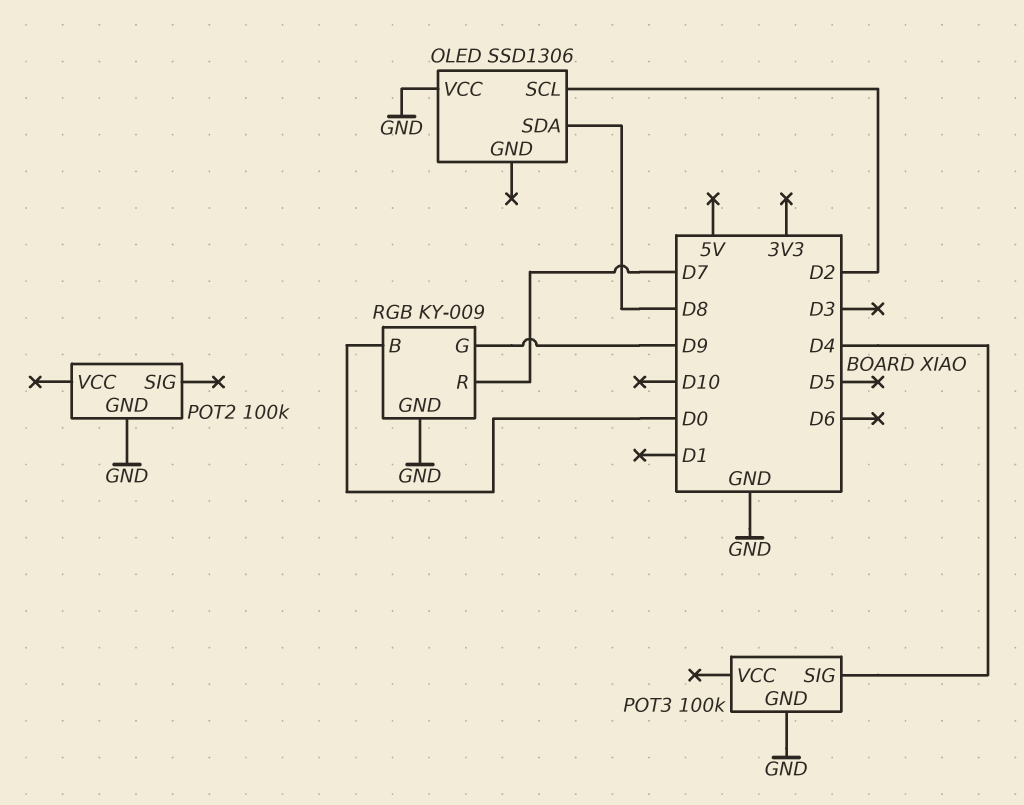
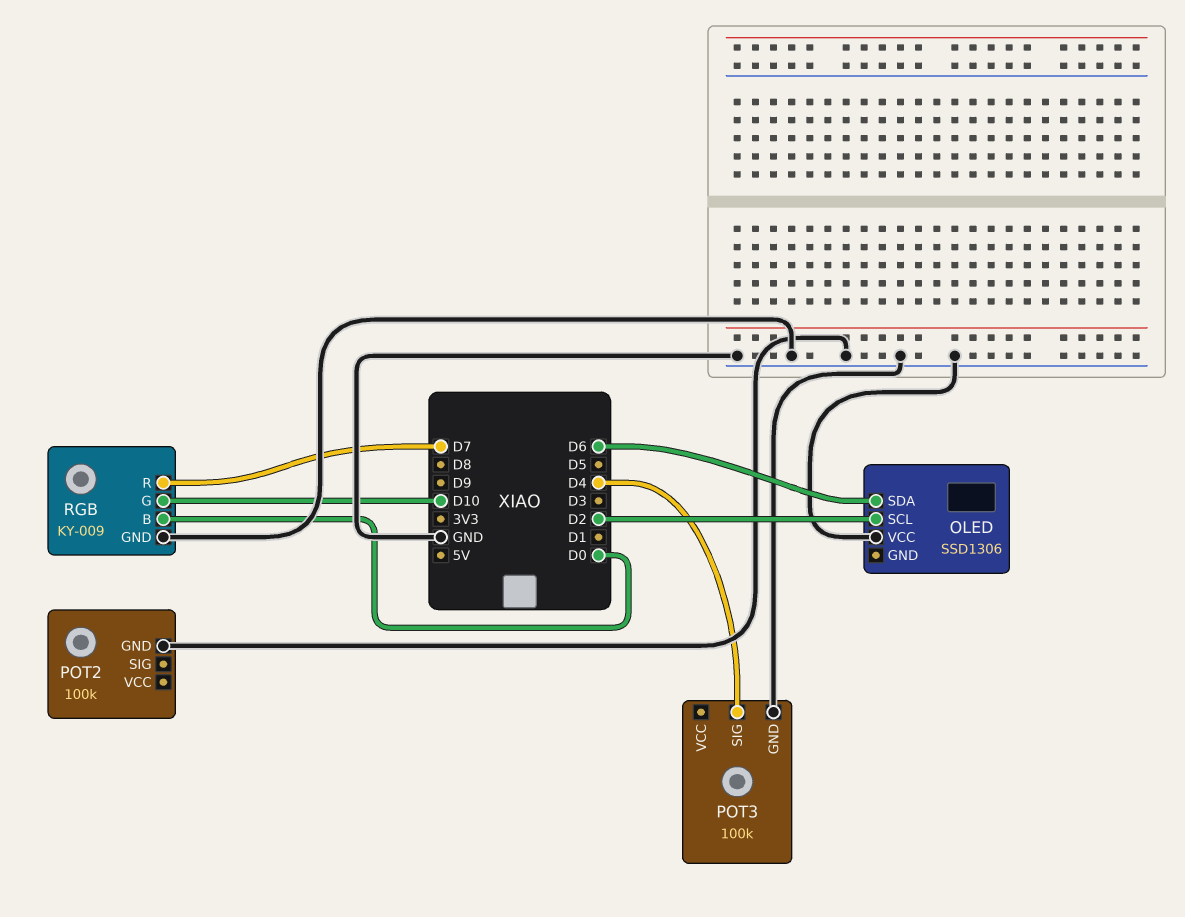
OLED pin SDA: D8 -> D6
RGB pin G: D9 -> D10

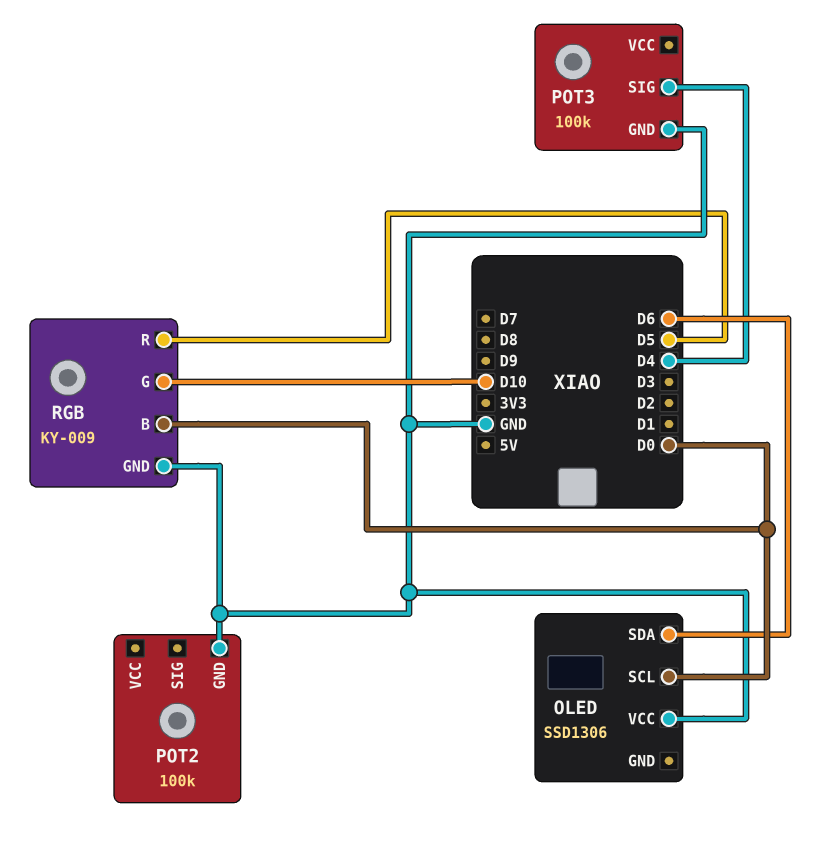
OLED pin SCL: D2 -> D0
RGB pin R: D7 -> D5

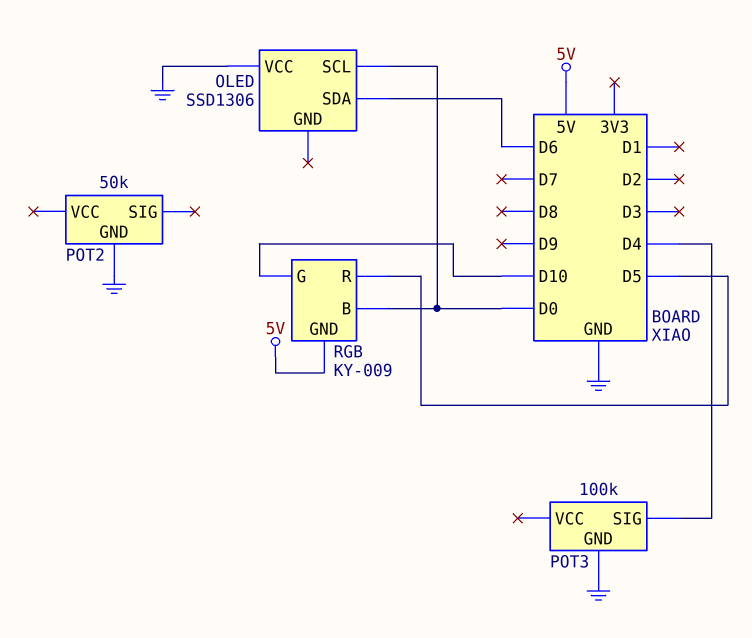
POT2: 100k -> 50k
RGB pin GND: GND -> 5V

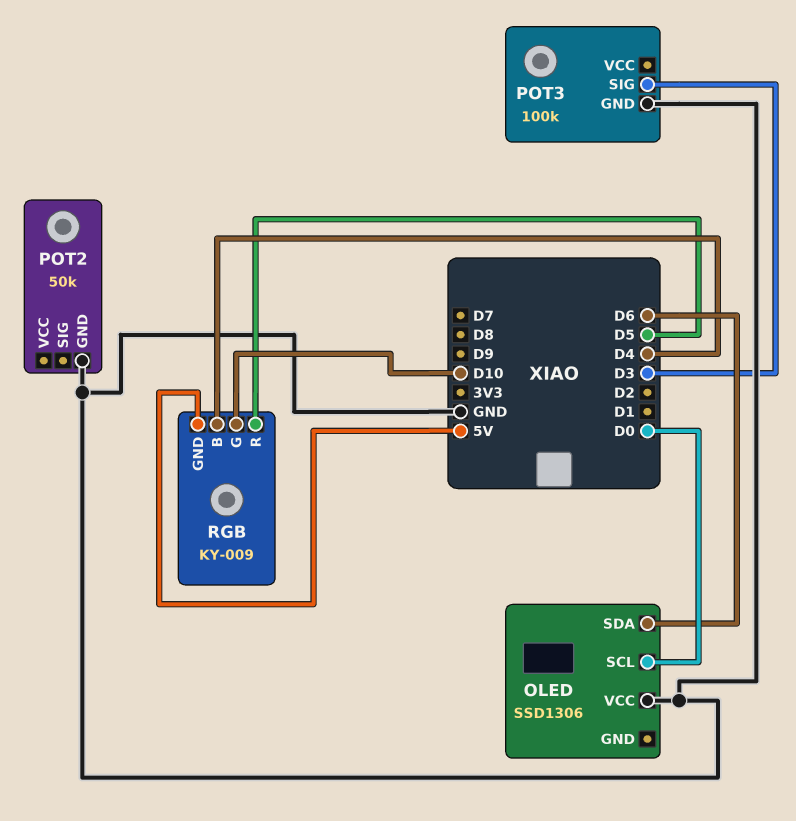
POT3 pin SIG: D4 -> D3
RGB pin B: D0 -> D4

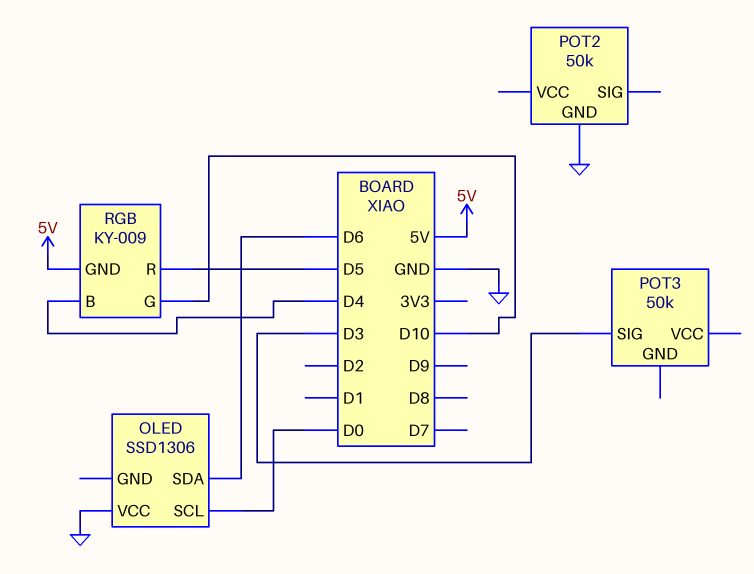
POT3: 100k -> 50k
POT3 pin GND: GND -> none

